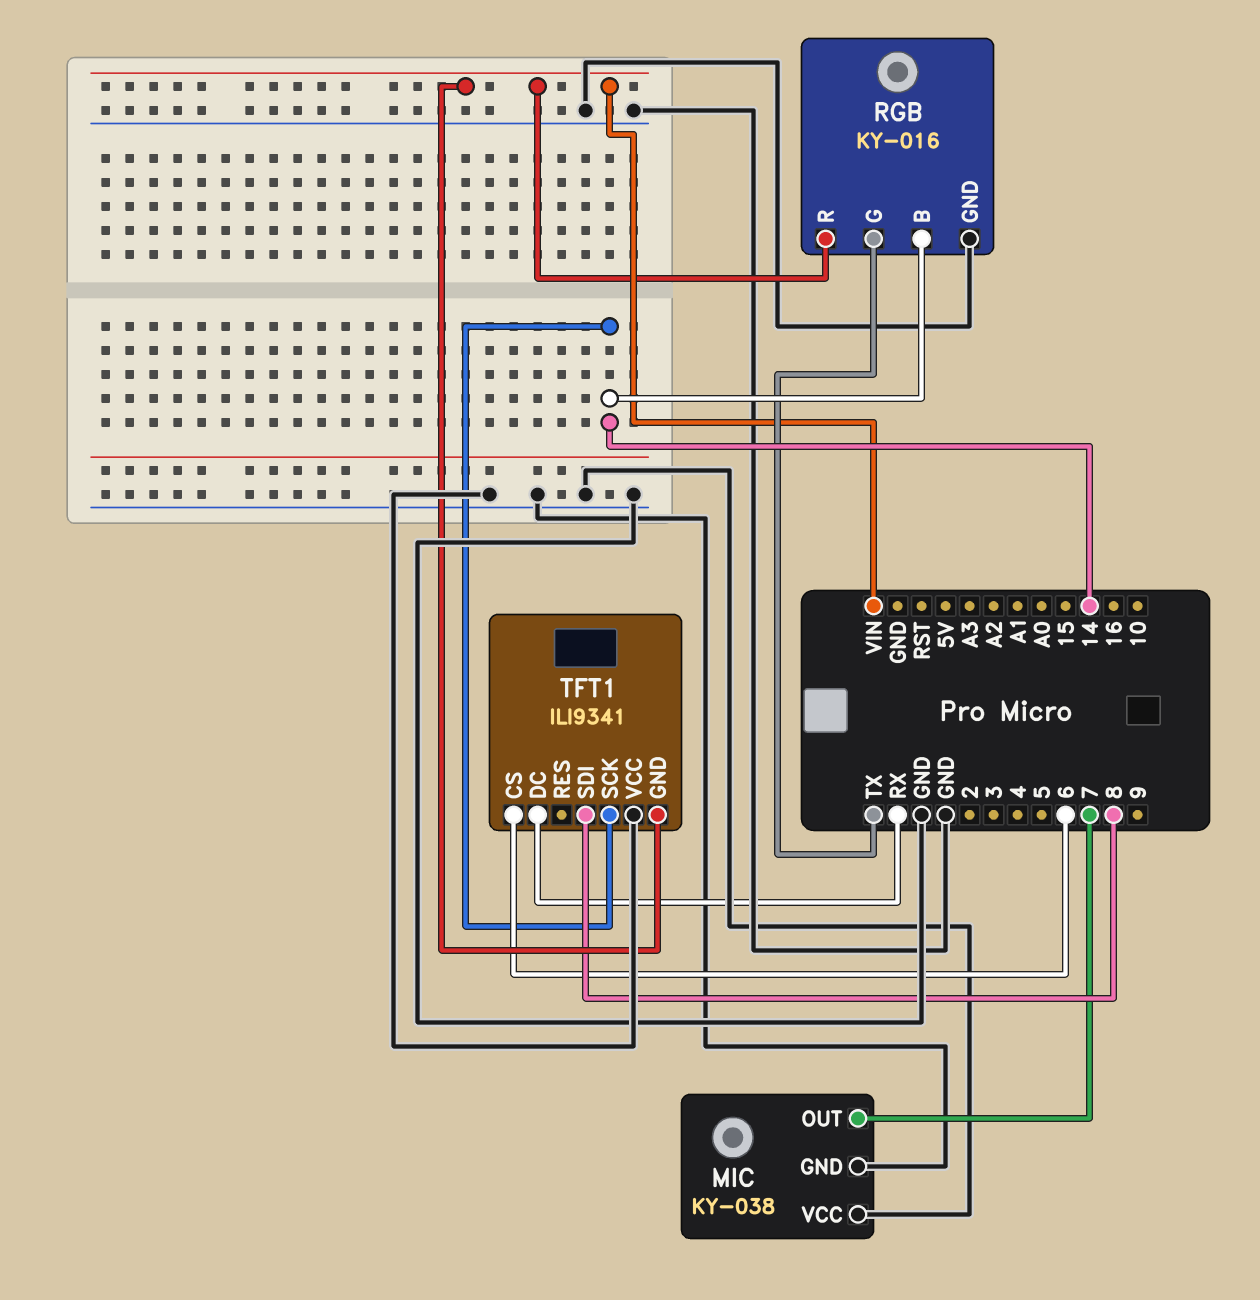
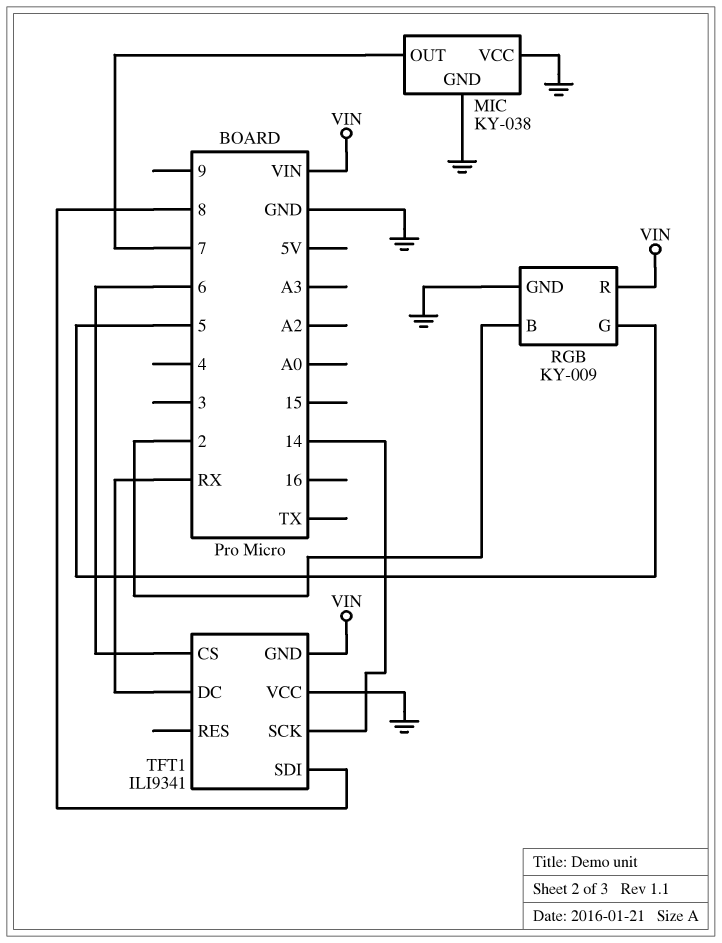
RGB: KY-016 -> KY-009
RGB pin B: 14 -> 2
RGB pin G: TX -> 5

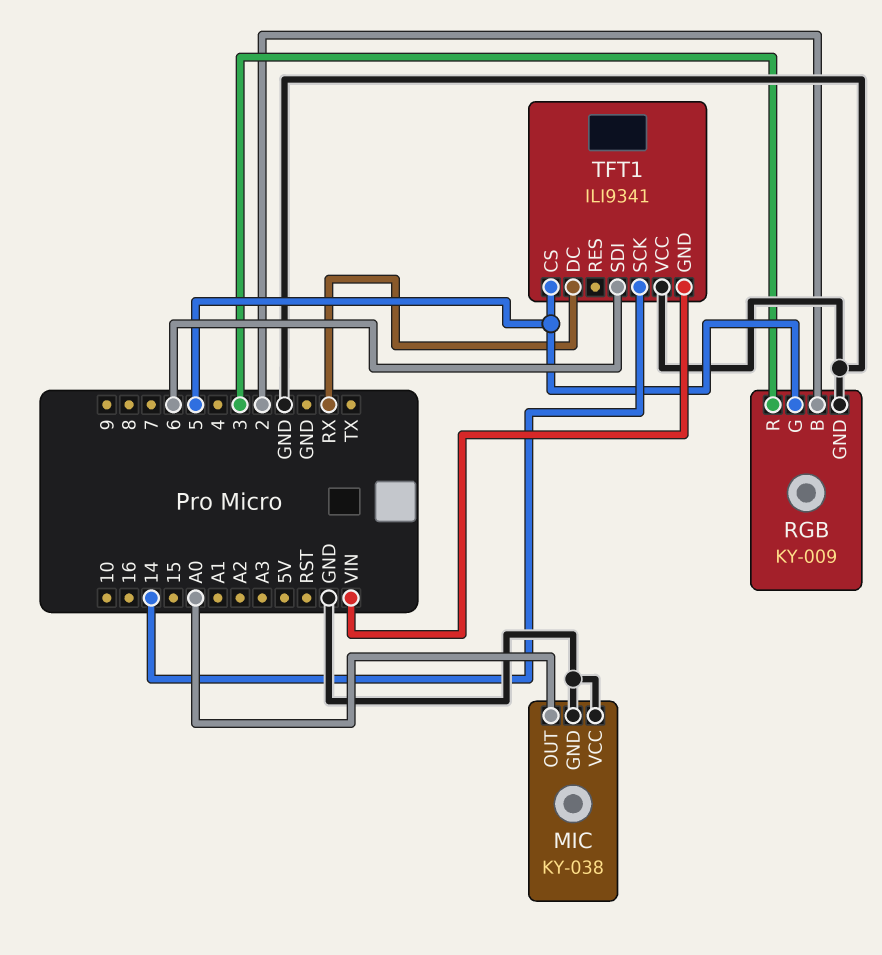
MIC pin OUT: 7 -> A0
RGB pin R: VIN -> 3
TFT1 pin CS: 6 -> 5
TFT1 pin SDI: 8 -> 6

